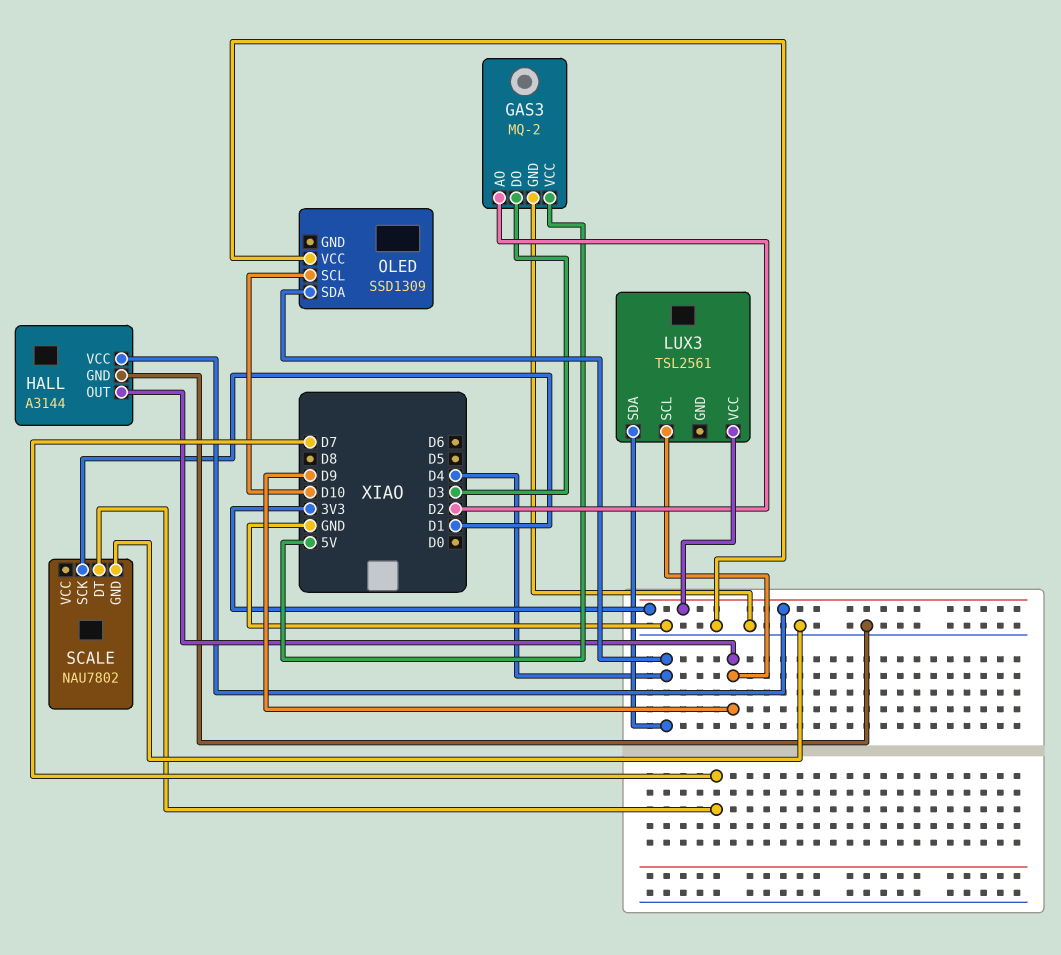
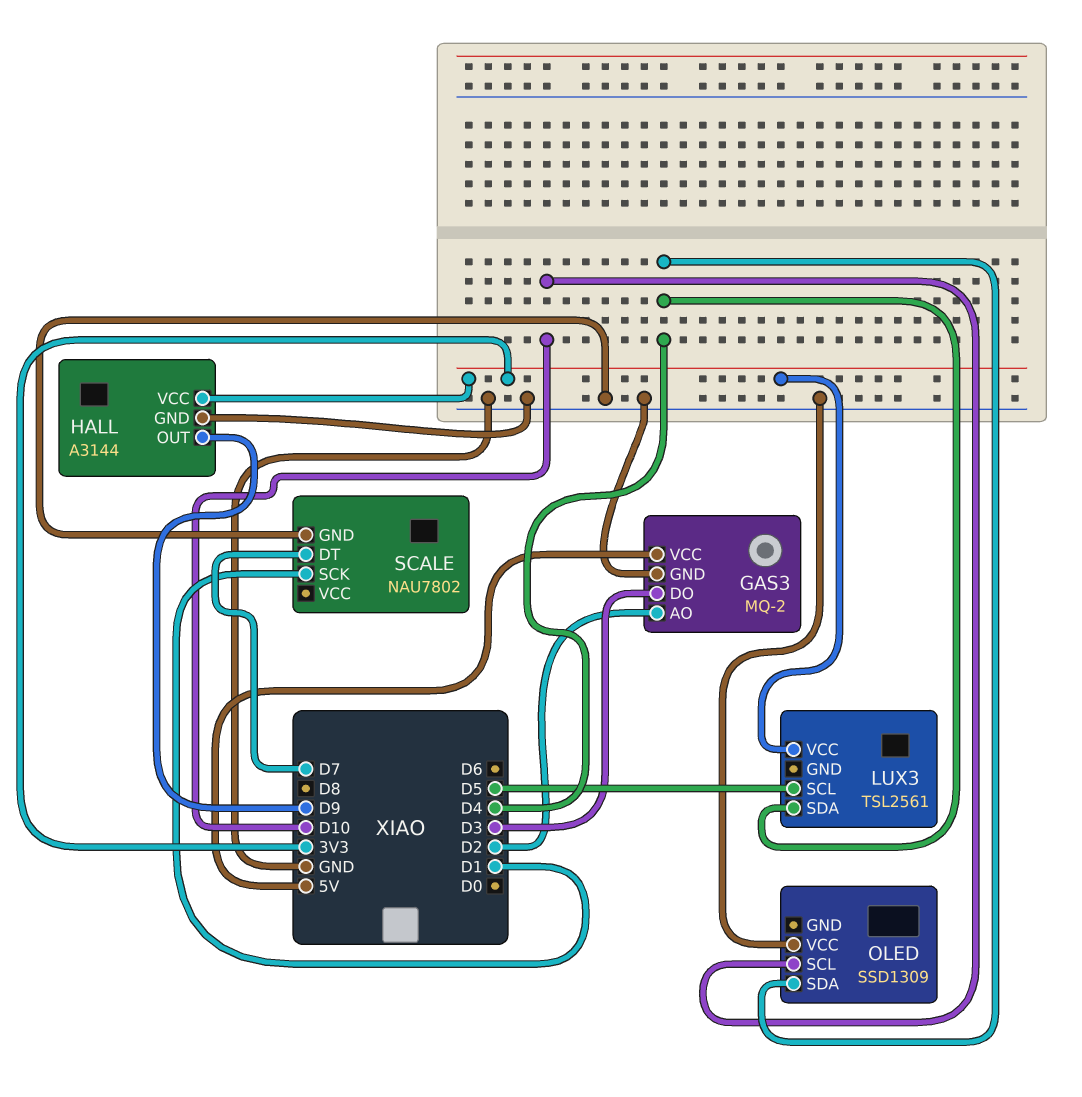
LUX3 pin SCL: D9 -> D5

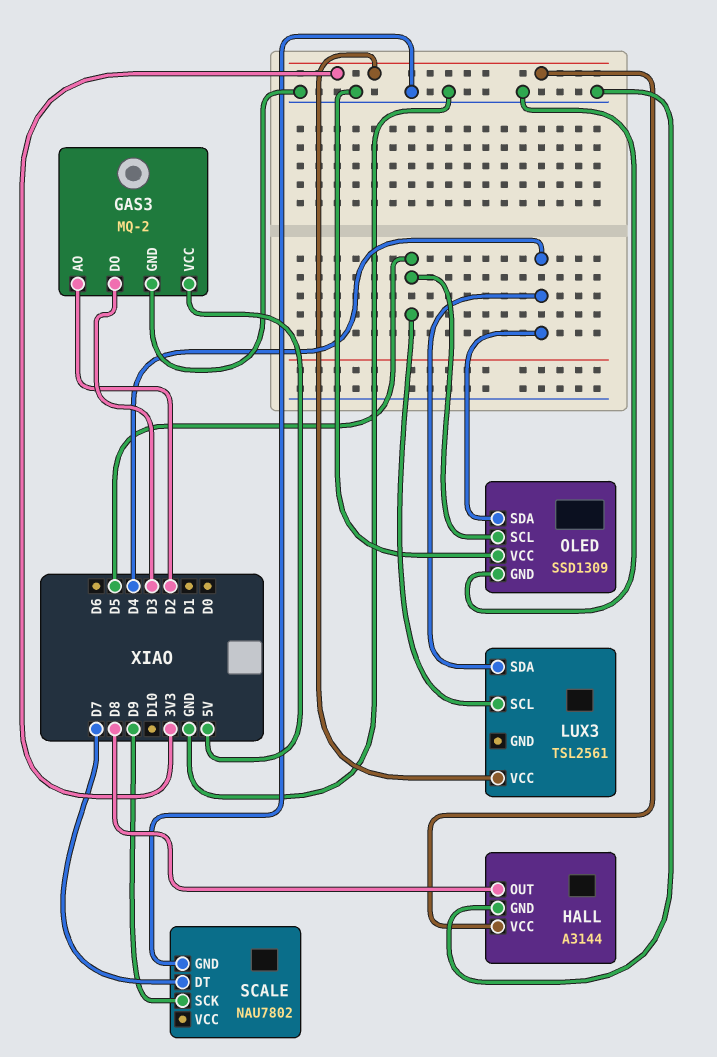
HALL pin OUT: D9 -> D8
OLED pin GND: none -> GND
OLED pin SCL: D10 -> D5
SCALE pin SCK: D1 -> D9

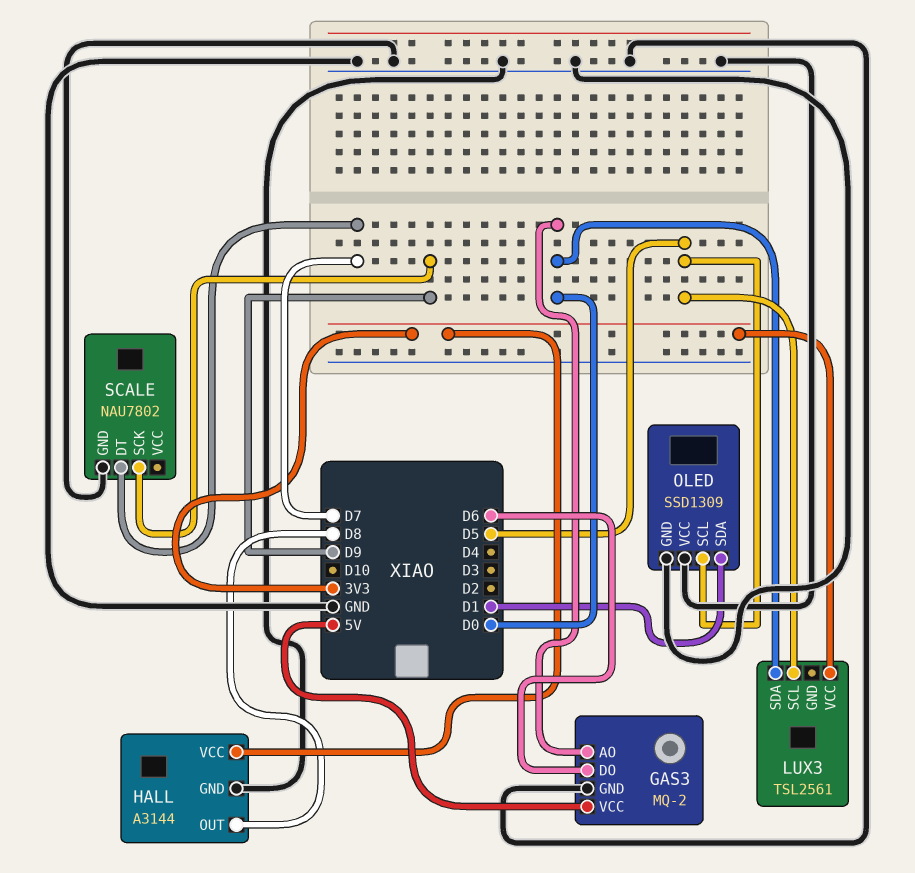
GAS3 pin AO: D2 -> D0
GAS3 pin DO: D3 -> D6
LUX3 pin SDA: D4 -> D0
OLED pin SDA: D4 -> D1

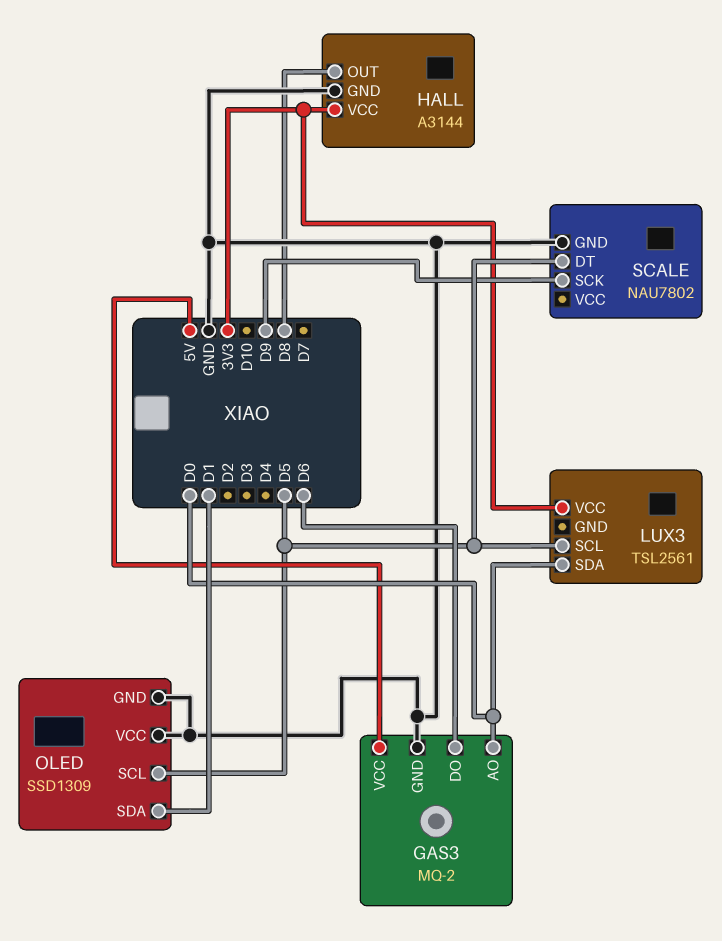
SCALE pin DT: D7 -> D5

